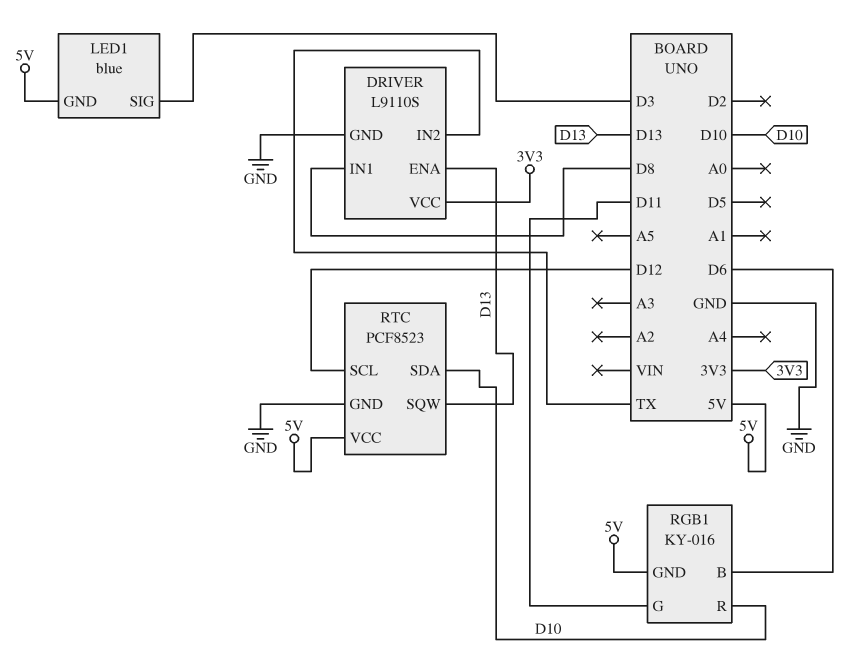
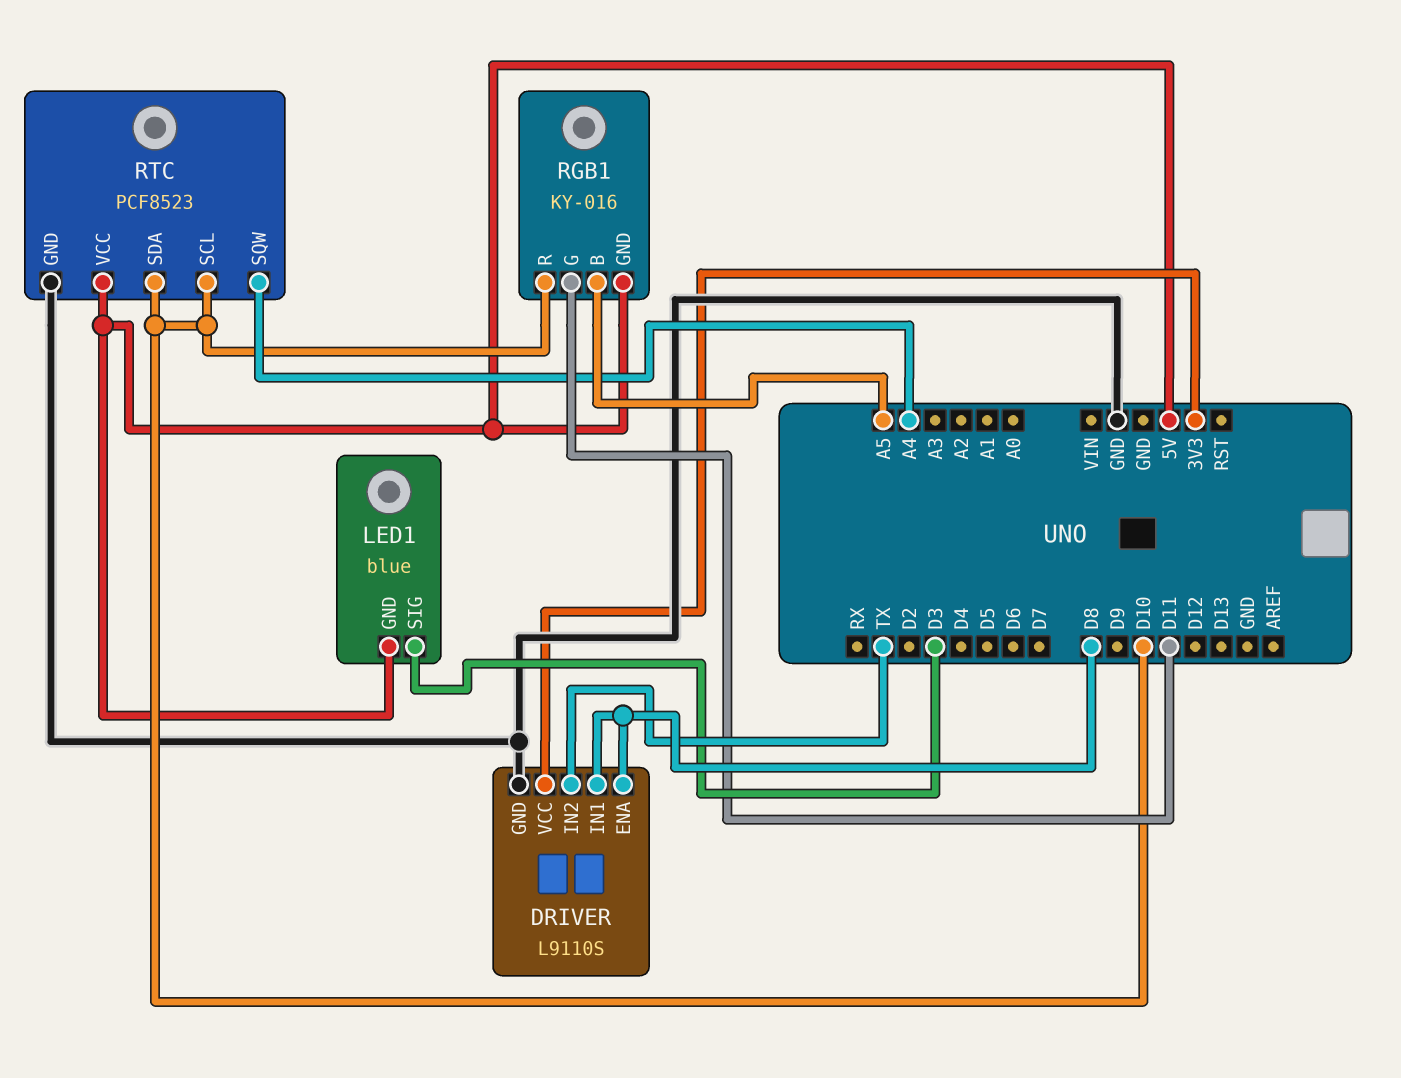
DRIVER pin ENA: D13 -> D8
RGB1 pin B: D6 -> A5
RTC pin SCL: D12 -> D10
RTC pin SQW: D13 -> A4

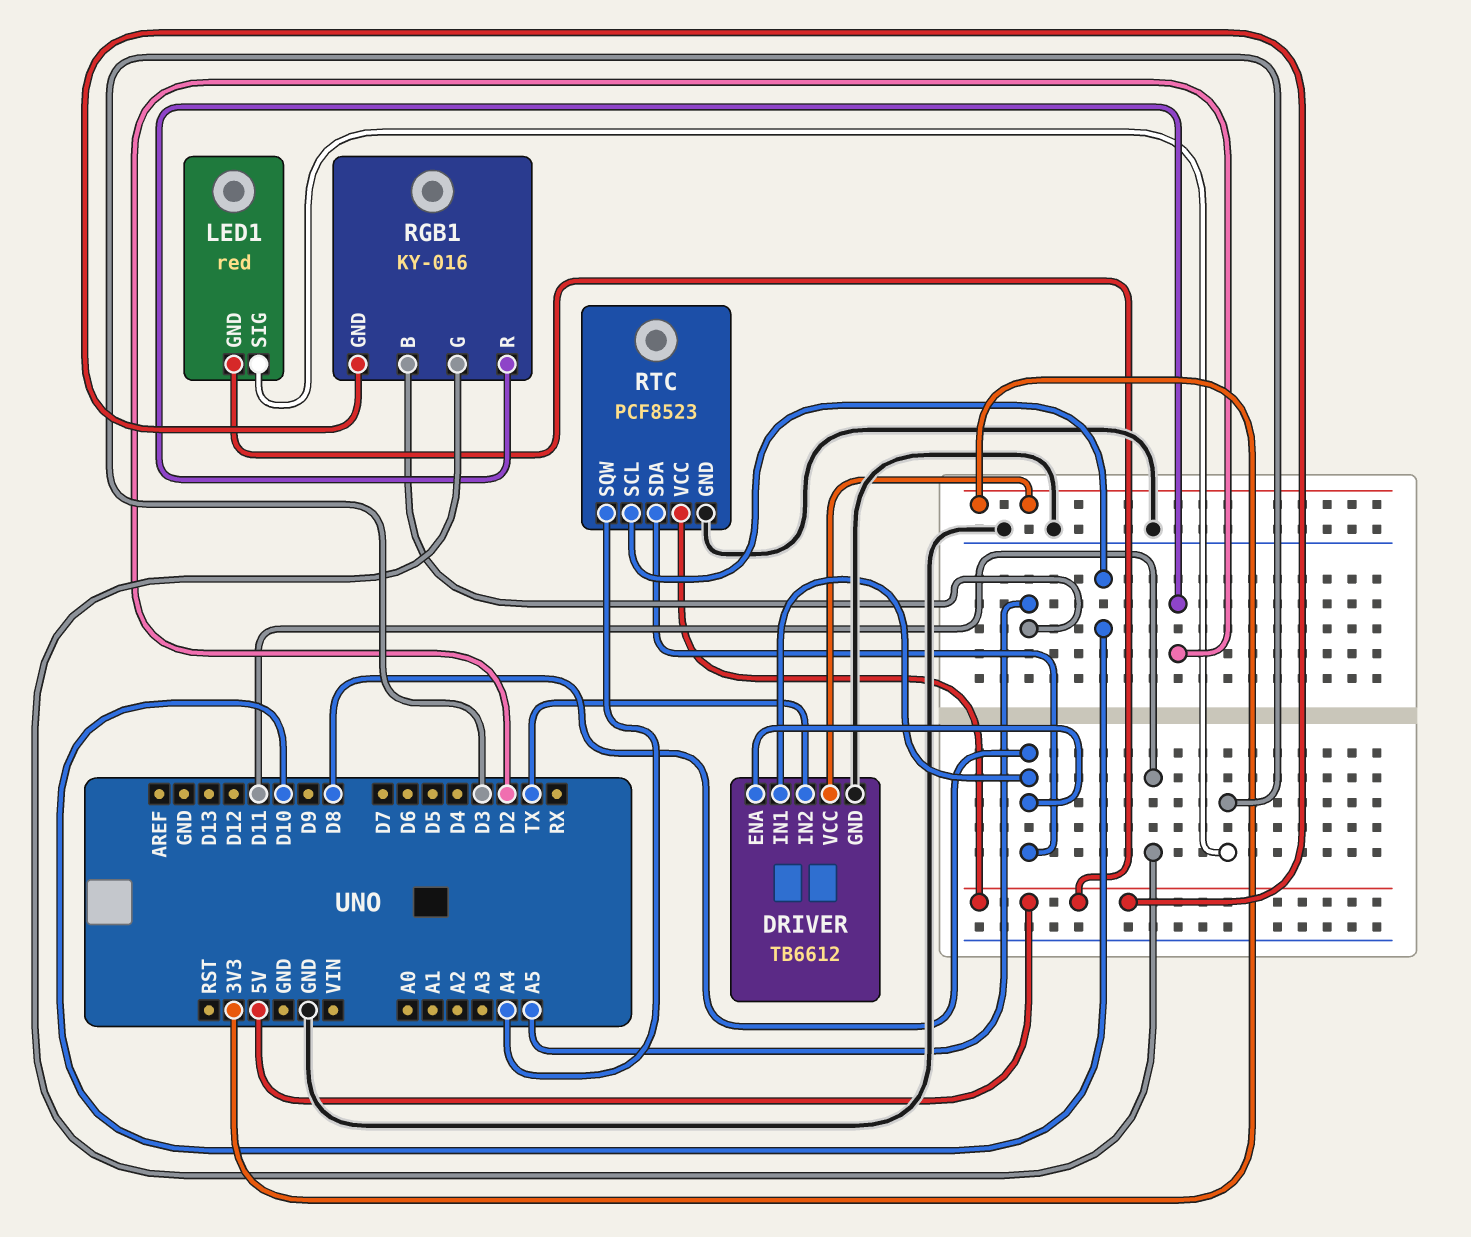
DRIVER: L9110S -> TB6612
LED1: blue -> red
RGB1 pin R: D10 -> D2
RTC pin SDA: D10 -> D8

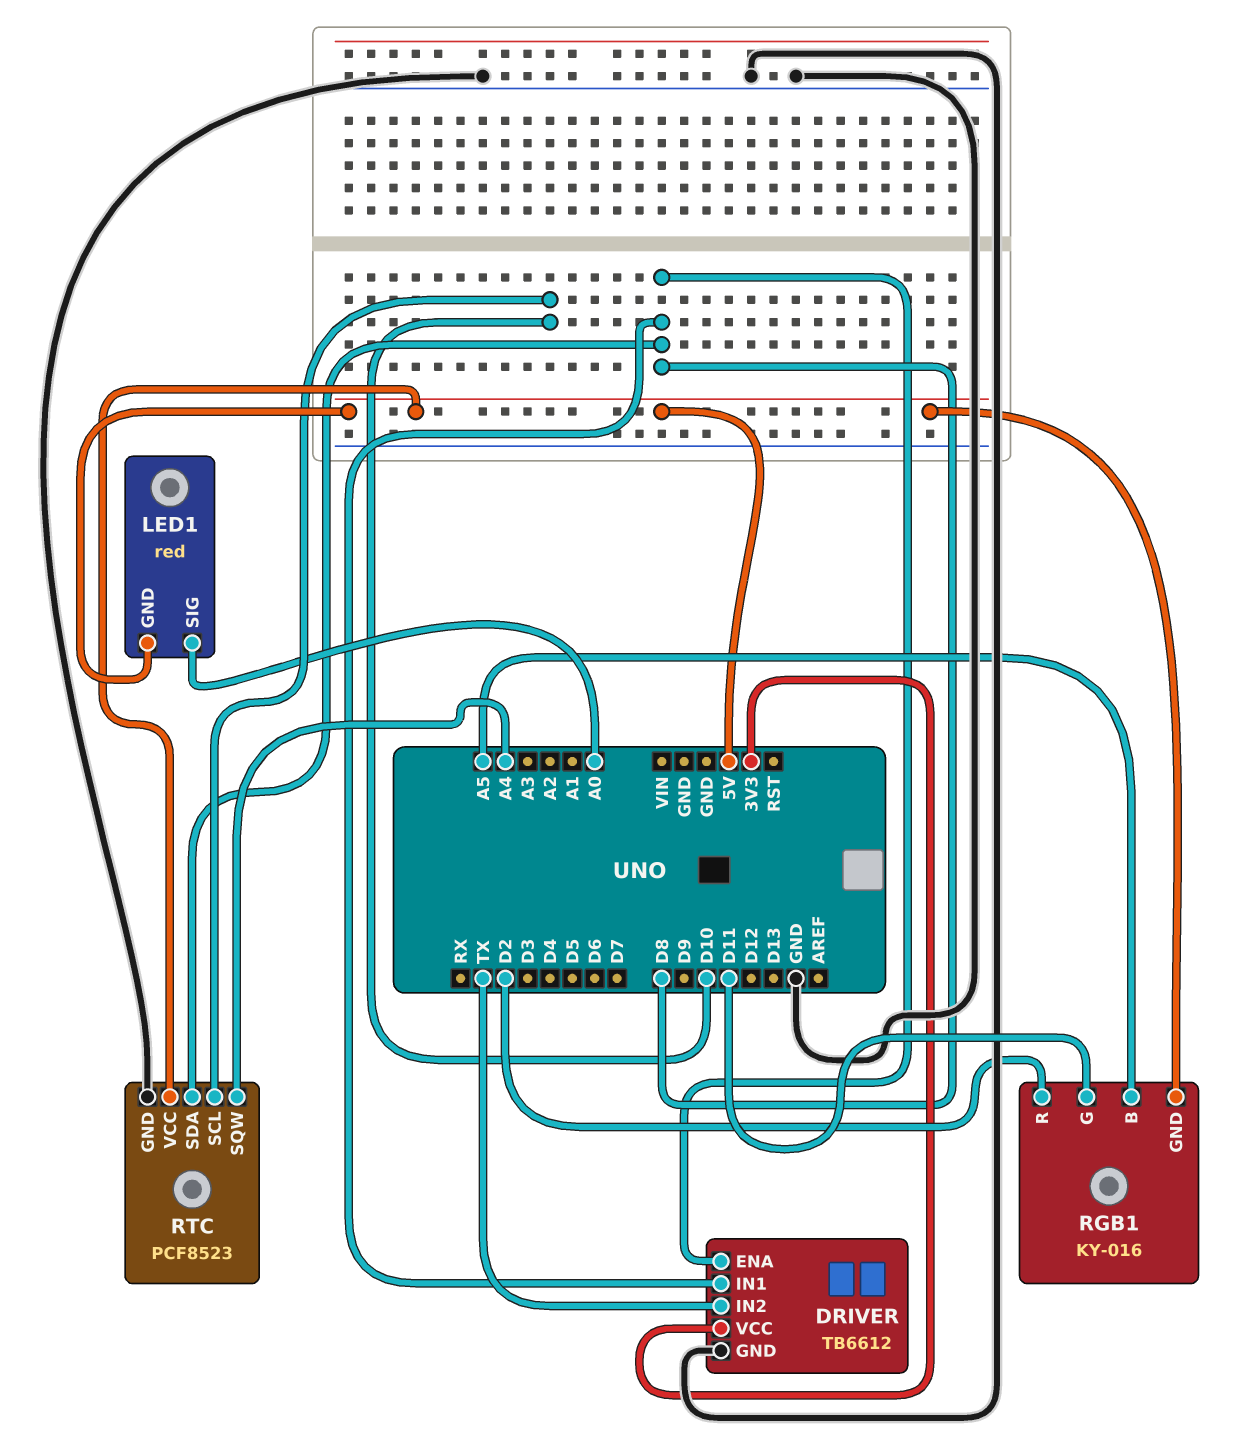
LED1 pin SIG: D3 -> A0

